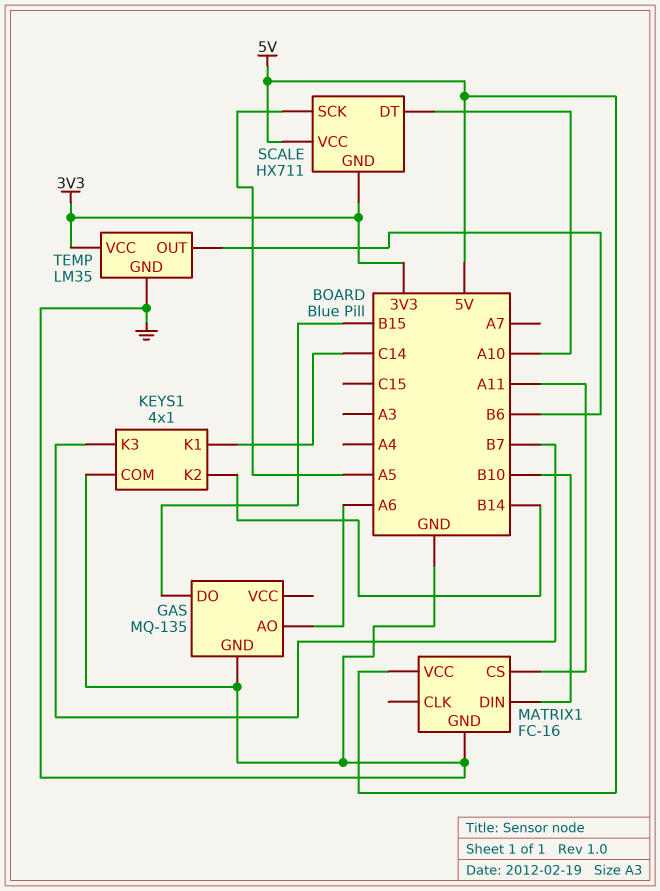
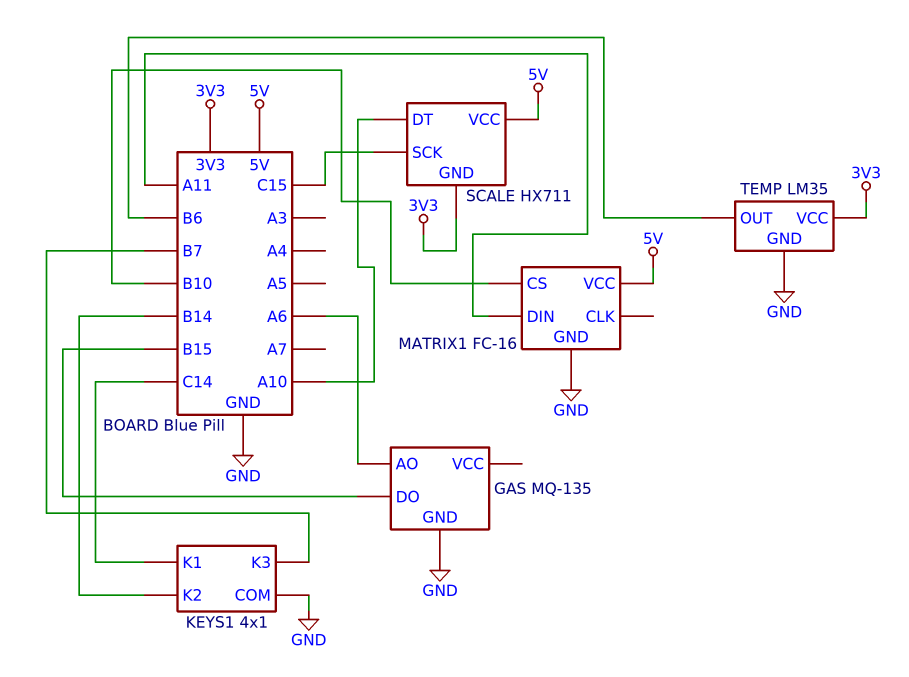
MATRIX1 pin CS: A11 -> B10
MATRIX1 pin DIN: B10 -> A11
SCALE pin SCK: A5 -> C15

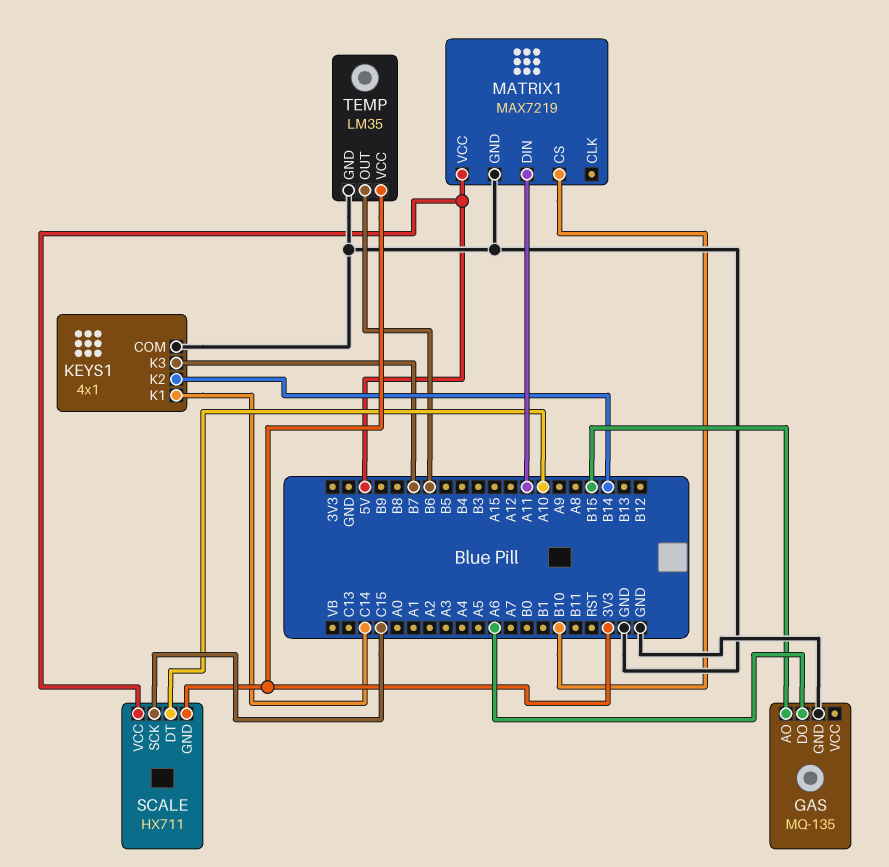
GAS pin AO: A6 -> B15
GAS pin DO: B15 -> A6
MATRIX1: FC-16 -> MAX7219

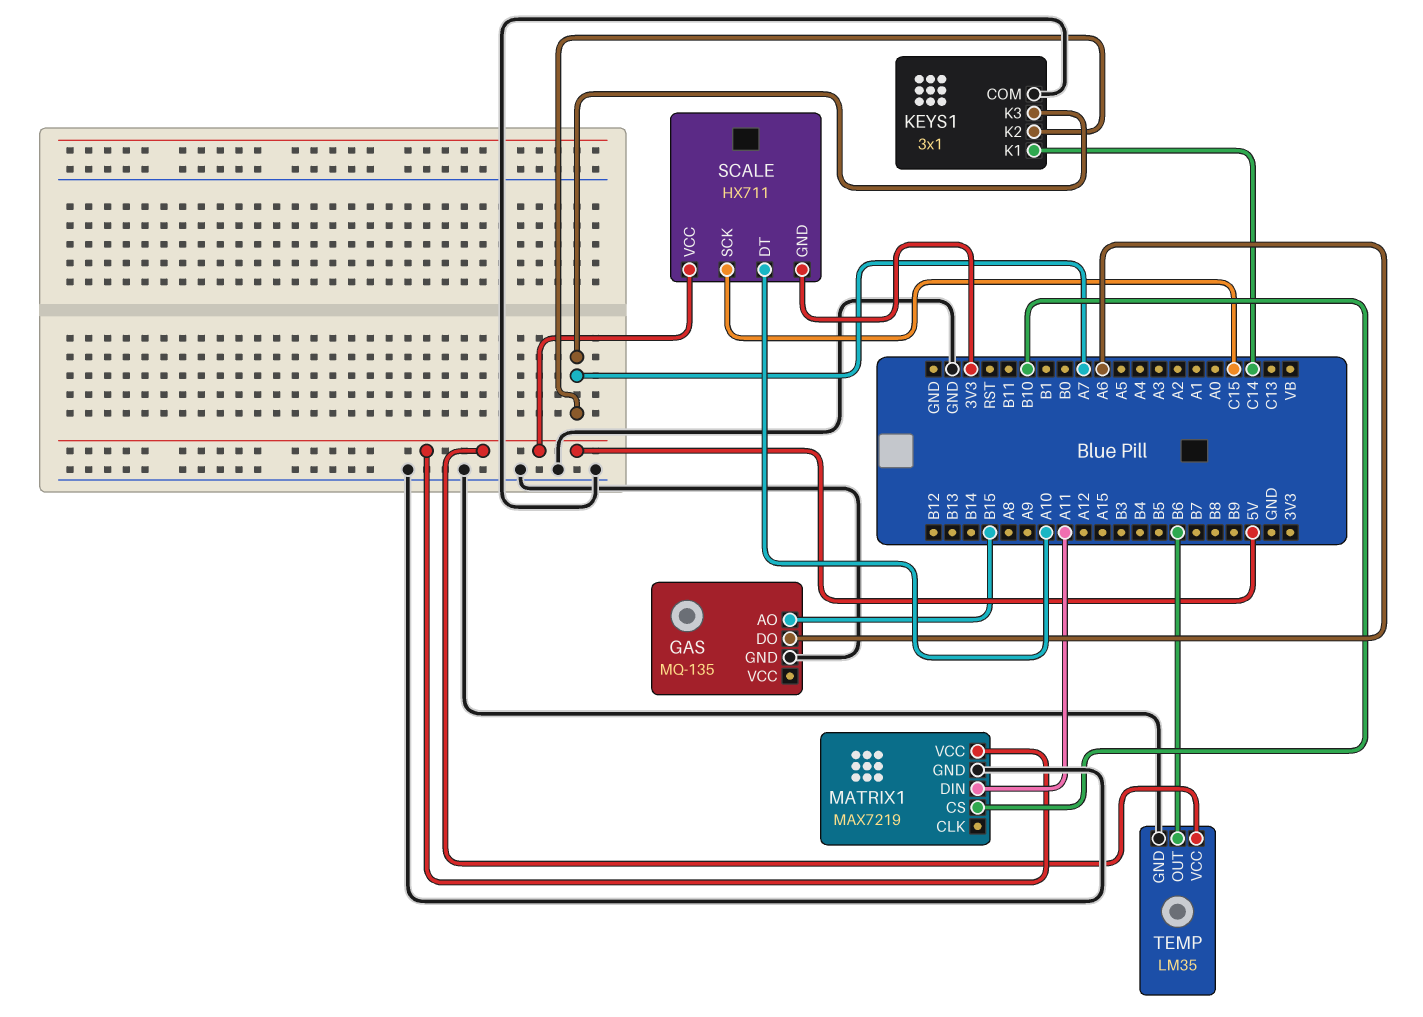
KEYS1: 4x1 -> 3x1
KEYS1 pin K2: B14 -> A7
KEYS1 pin K3: B7 -> A7
TEMP pin VCC: 3V3 -> 5V

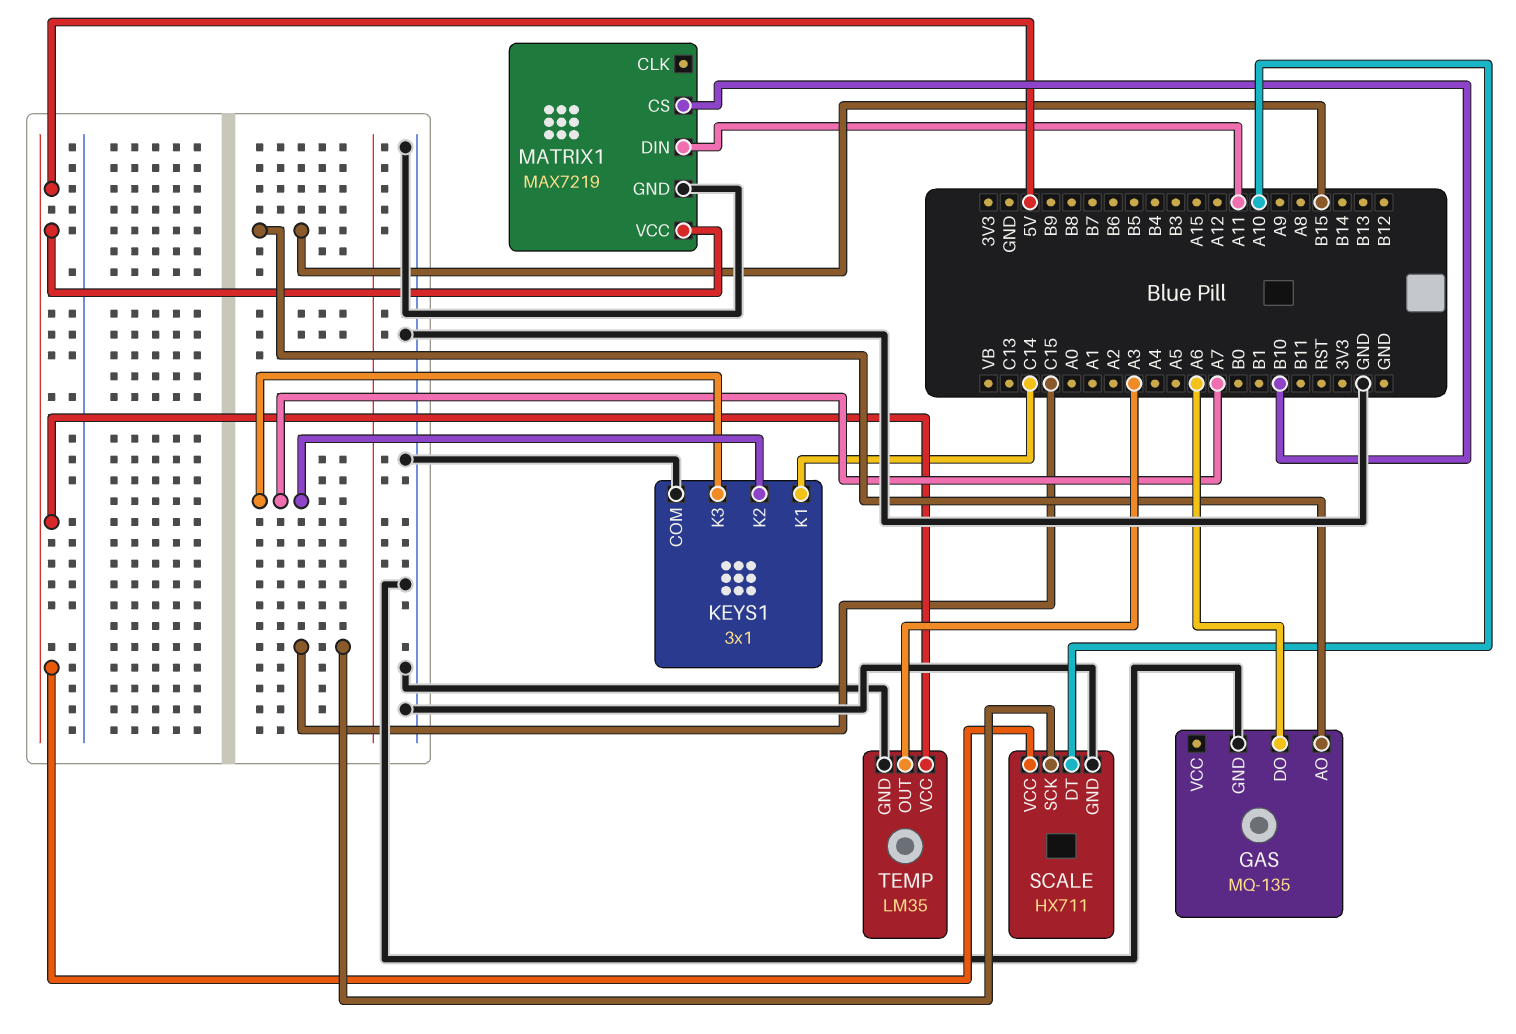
SCALE pin GND: 3V3 -> GND
TEMP pin OUT: B6 -> A3

